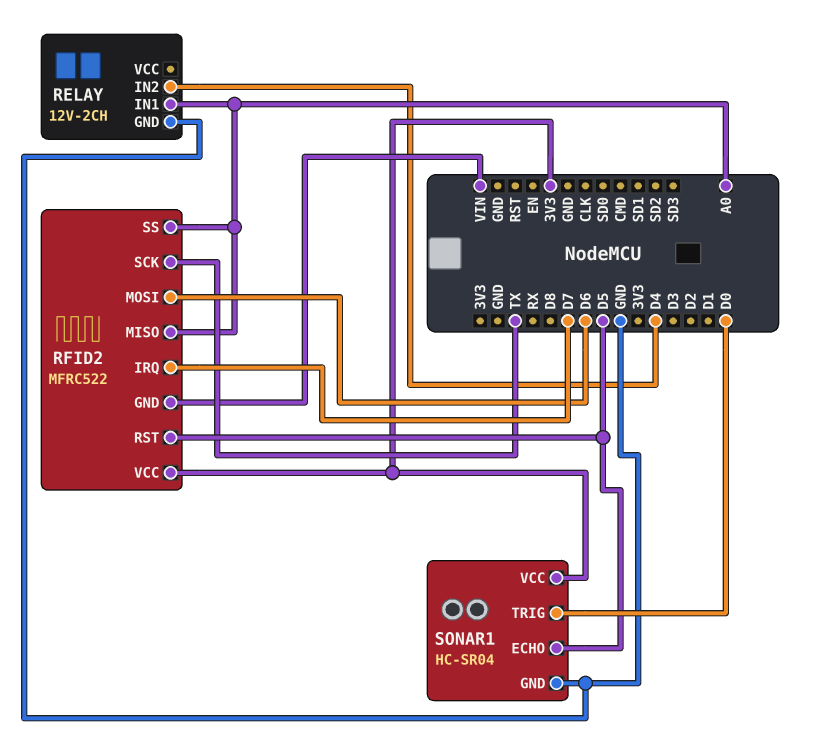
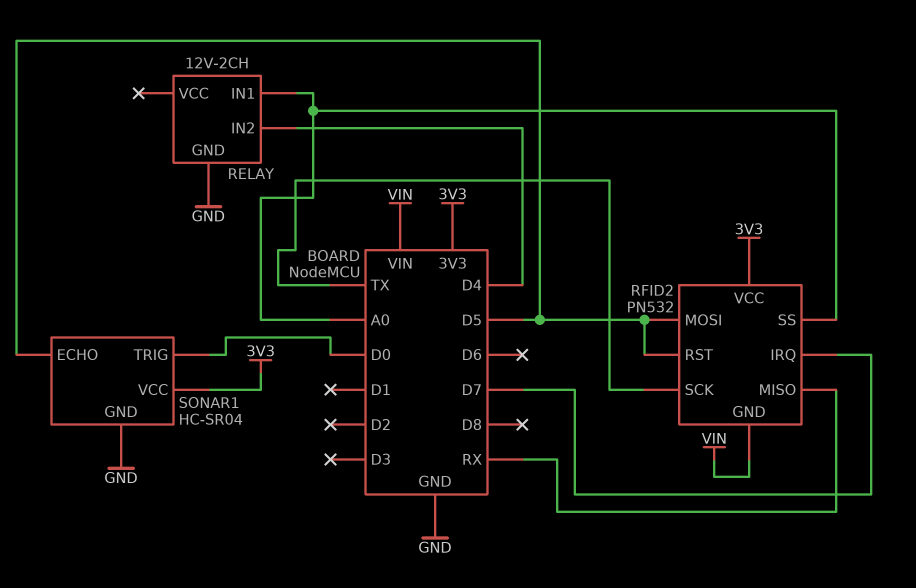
RFID2: MFRC522 -> PN532
RFID2 pin MISO: A0 -> RX
RFID2 pin MOSI: D6 -> D5

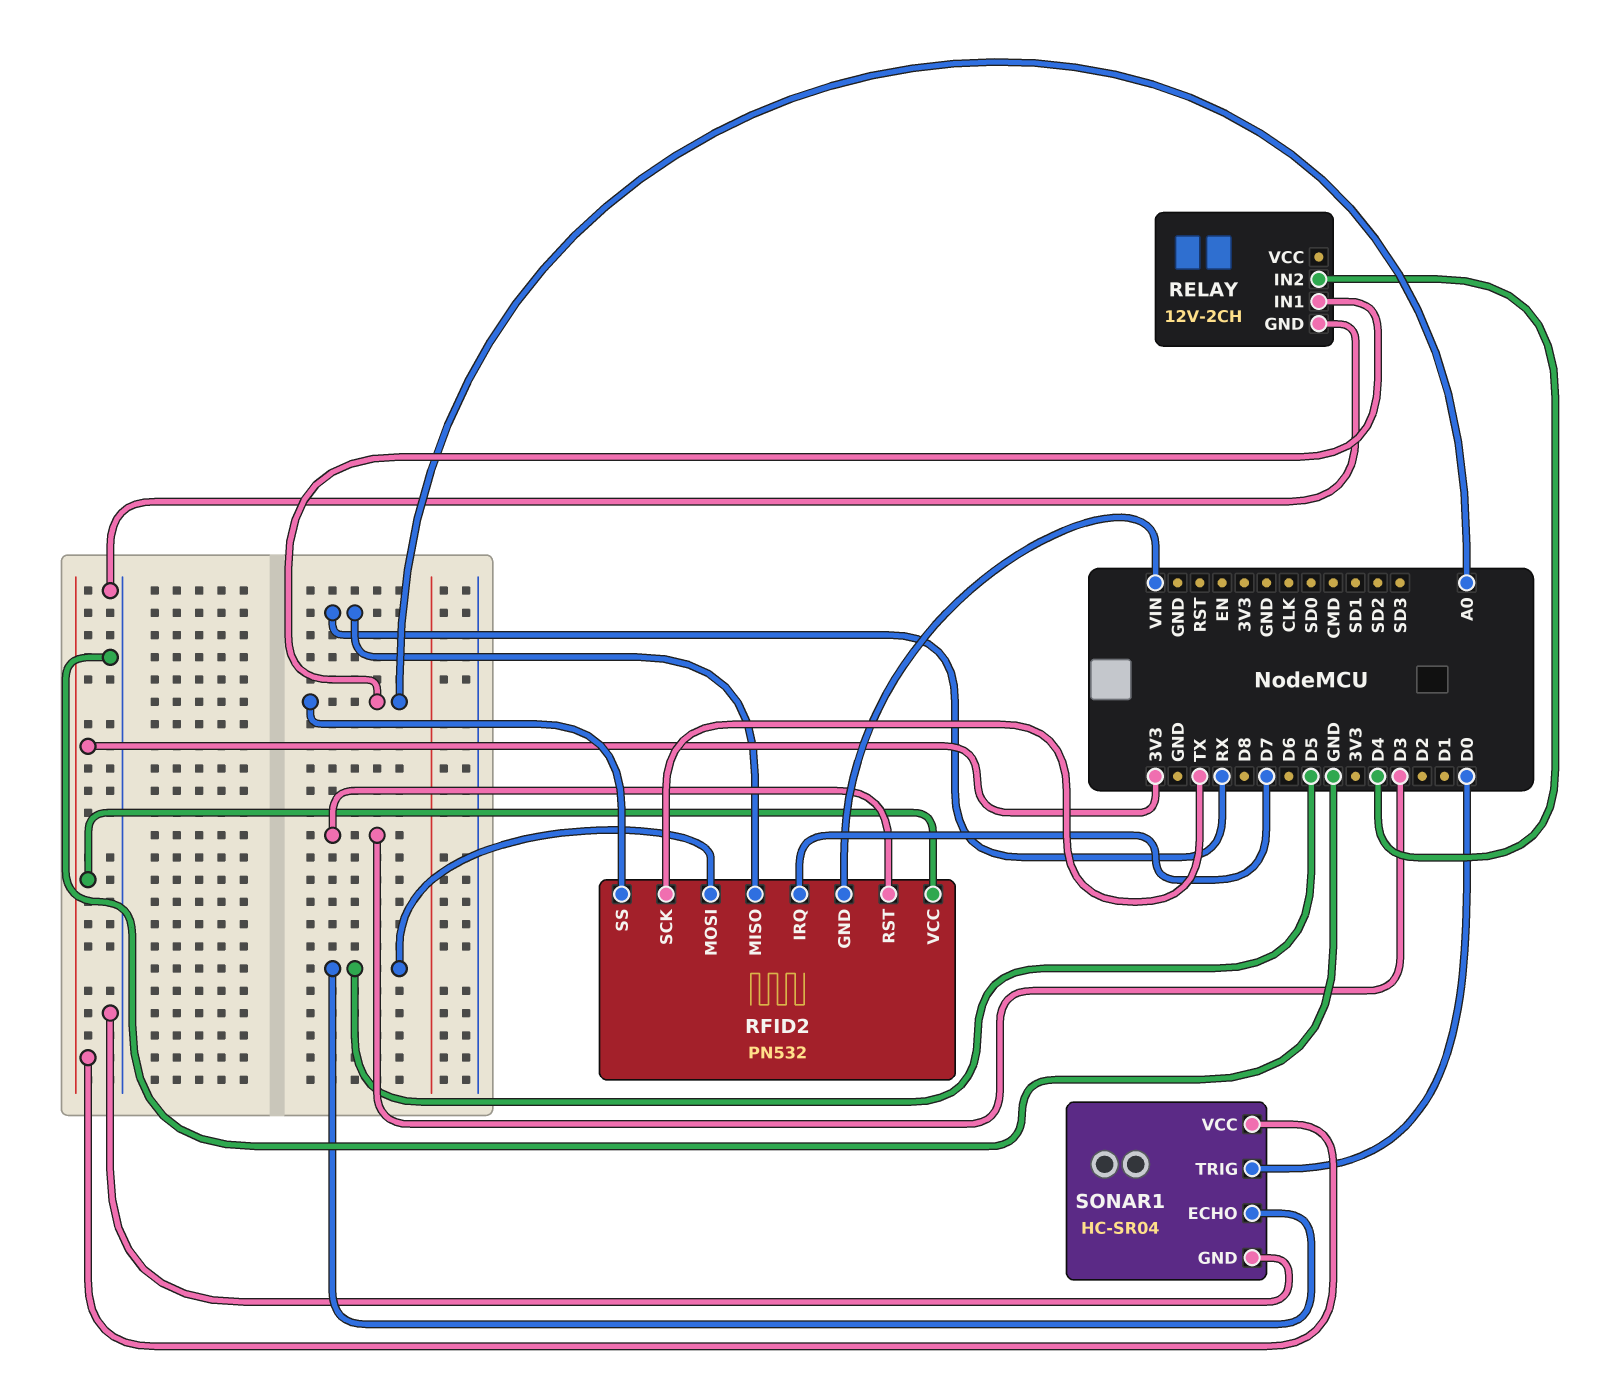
RFID2 pin RST: D5 -> D3

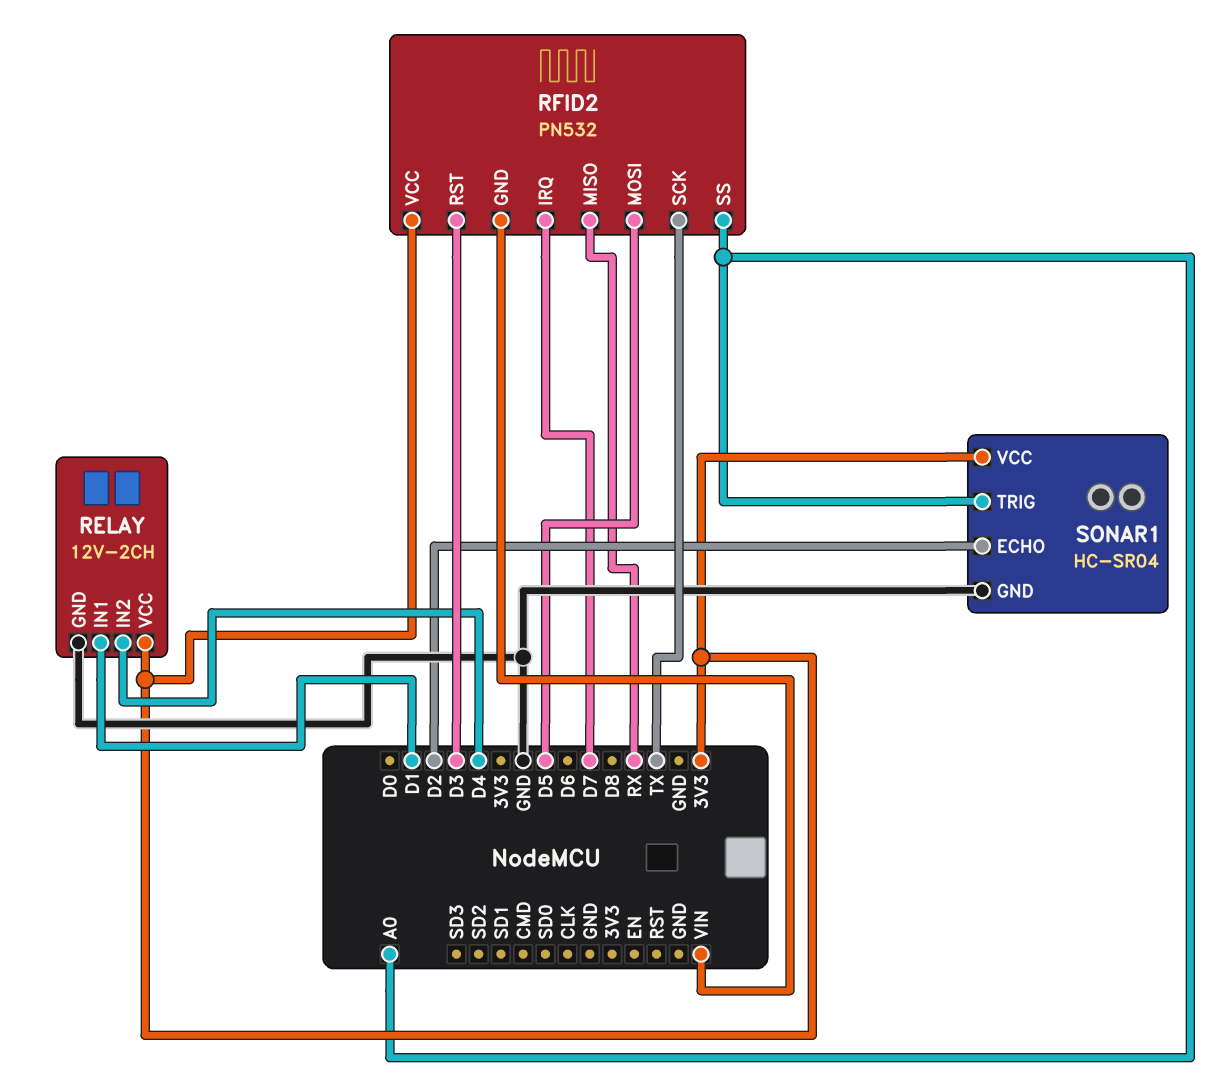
RELAY pin IN1: A0 -> D1
RELAY pin VCC: none -> 3V3
SONAR1 pin ECHO: D5 -> D2
SONAR1 pin TRIG: D0 -> A0

